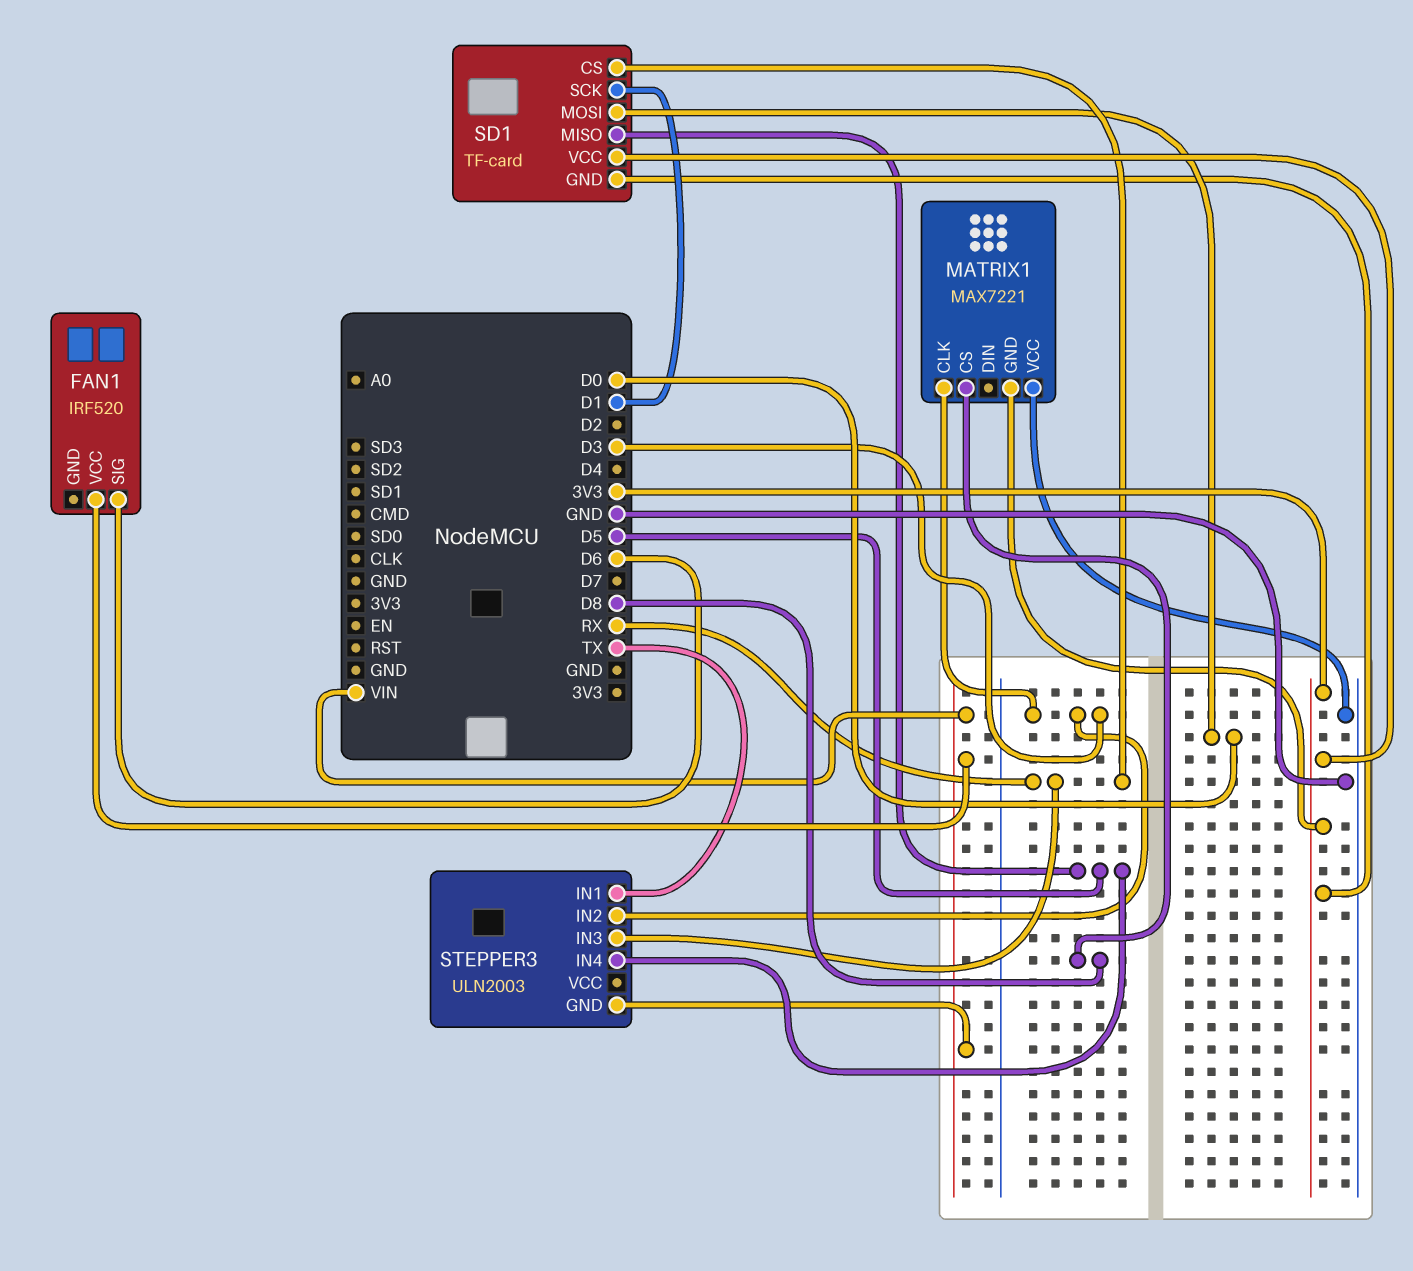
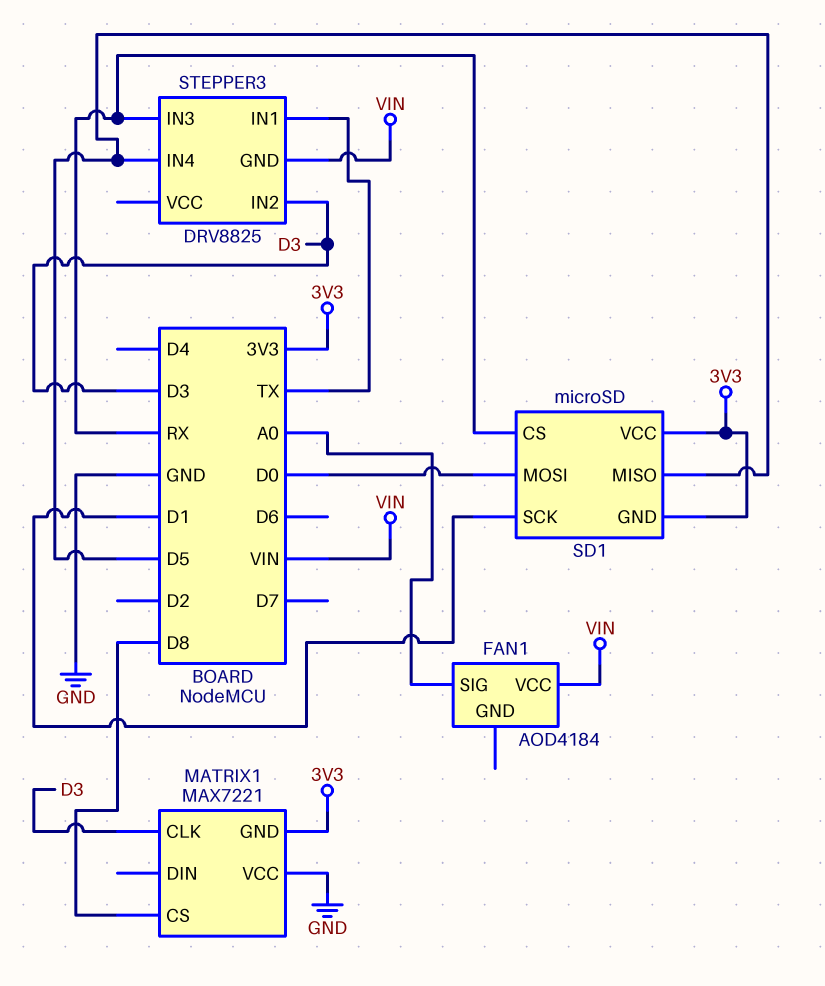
FAN1: IRF520 -> AOD4184
FAN1 pin SIG: D6 -> A0
SD1: TF-card -> microSD
STEPPER3: ULN2003 -> DRV8825

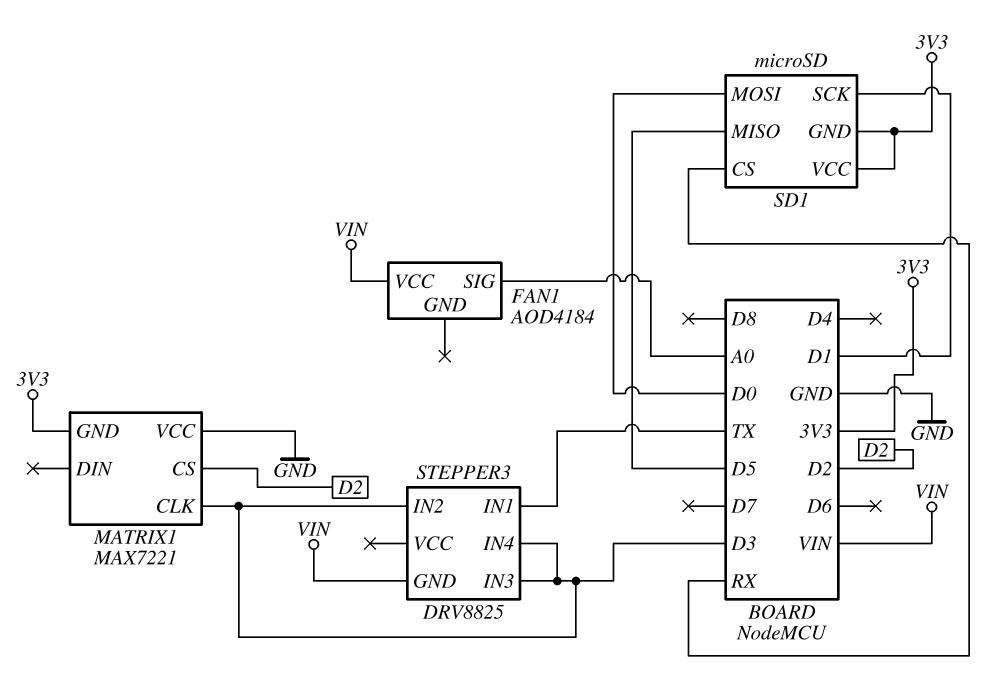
MATRIX1 pin CS: D8 -> D2
STEPPER3 pin IN3: RX -> D3
STEPPER3 pin IN4: D5 -> D3

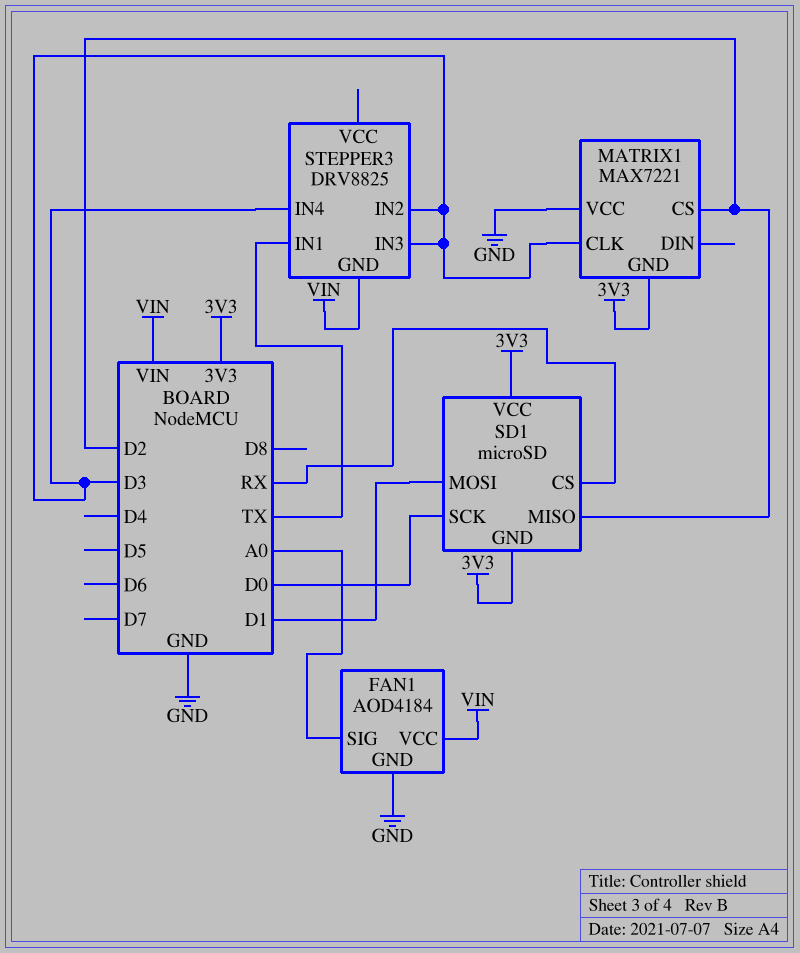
FAN1 pin GND: none -> GND
SD1 pin MISO: D5 -> D2
SD1 pin MOSI: D0 -> D1
SD1 pin SCK: D1 -> D0

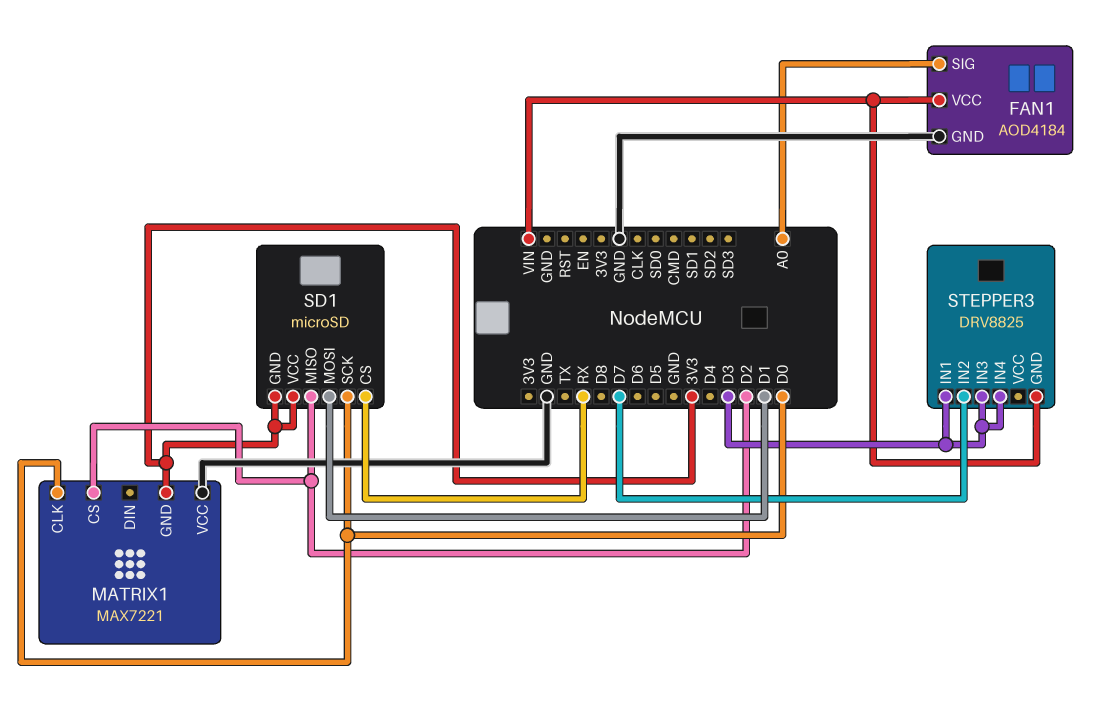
MATRIX1 pin CLK: D3 -> D0
STEPPER3 pin IN1: TX -> D3
STEPPER3 pin IN2: D3 -> D7

